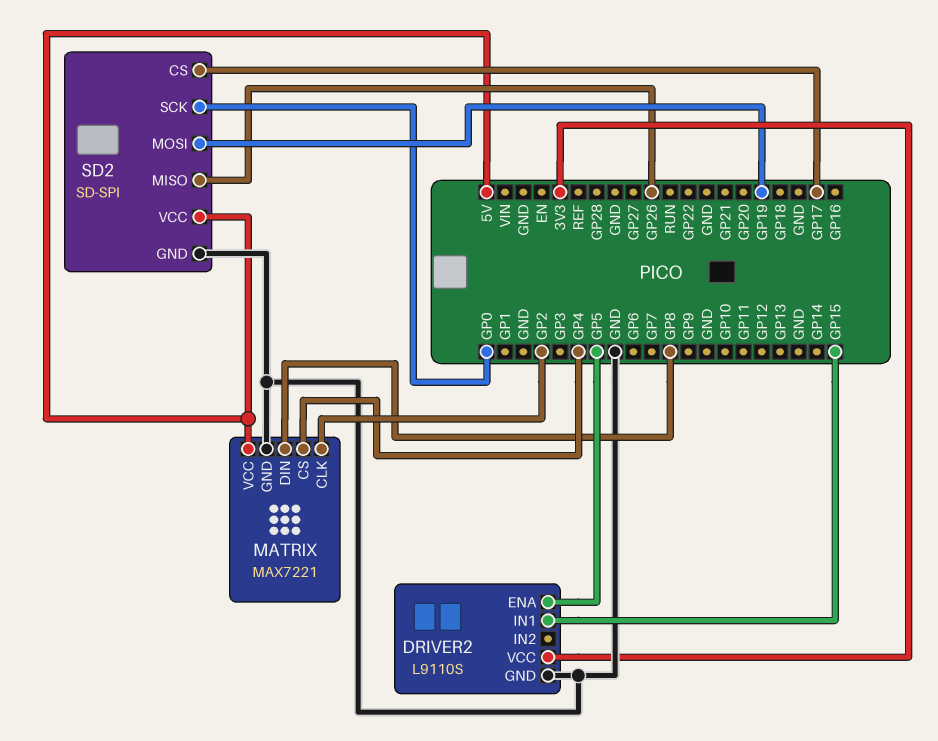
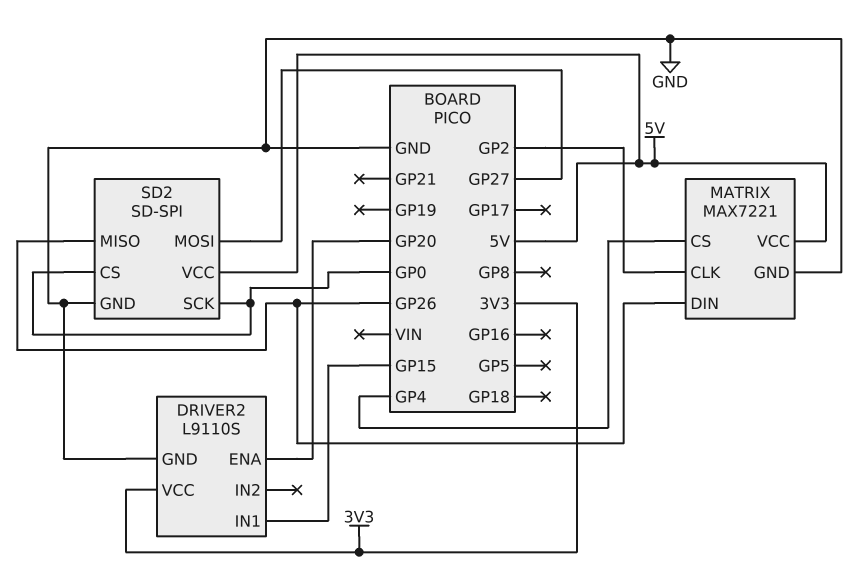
DRIVER2 pin ENA: GP5 -> GP20
MATRIX pin DIN: GP8 -> GP26
SD2 pin CS: GP17 -> GP0
SD2 pin MOSI: GP19 -> GP27

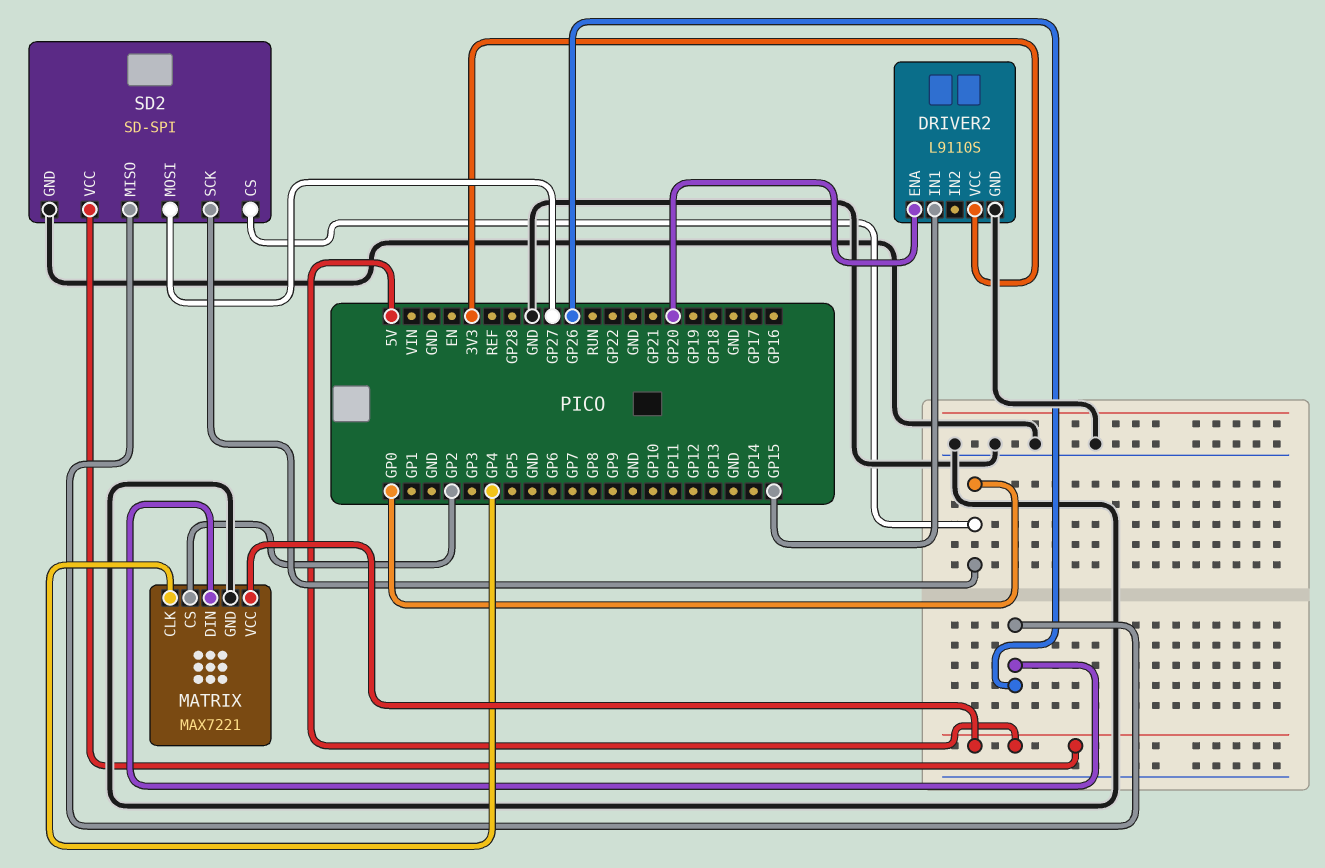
MATRIX pin CLK: GP2 -> GP4
MATRIX pin CS: GP4 -> GP2

